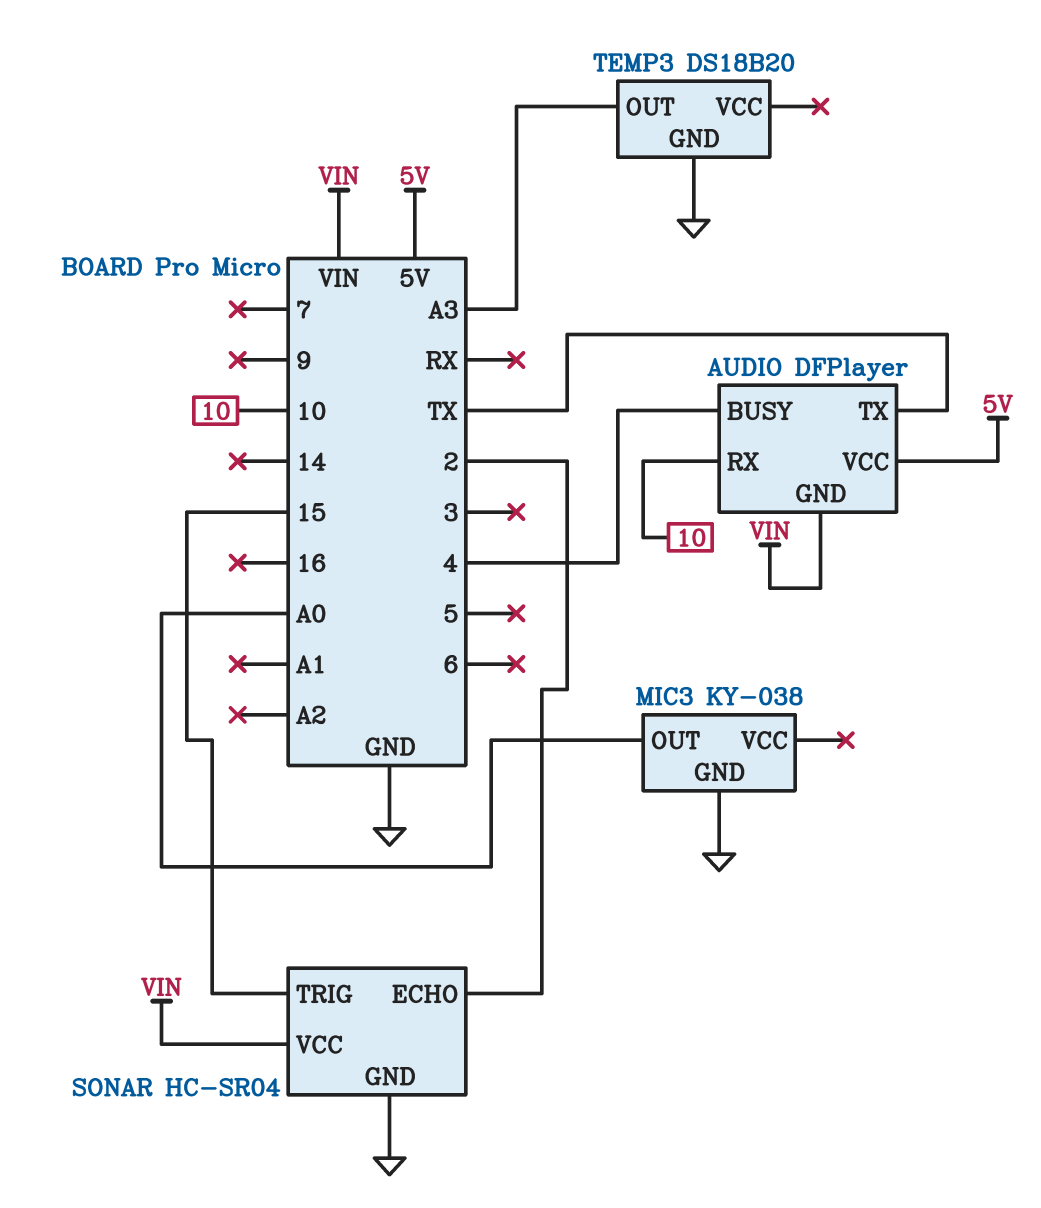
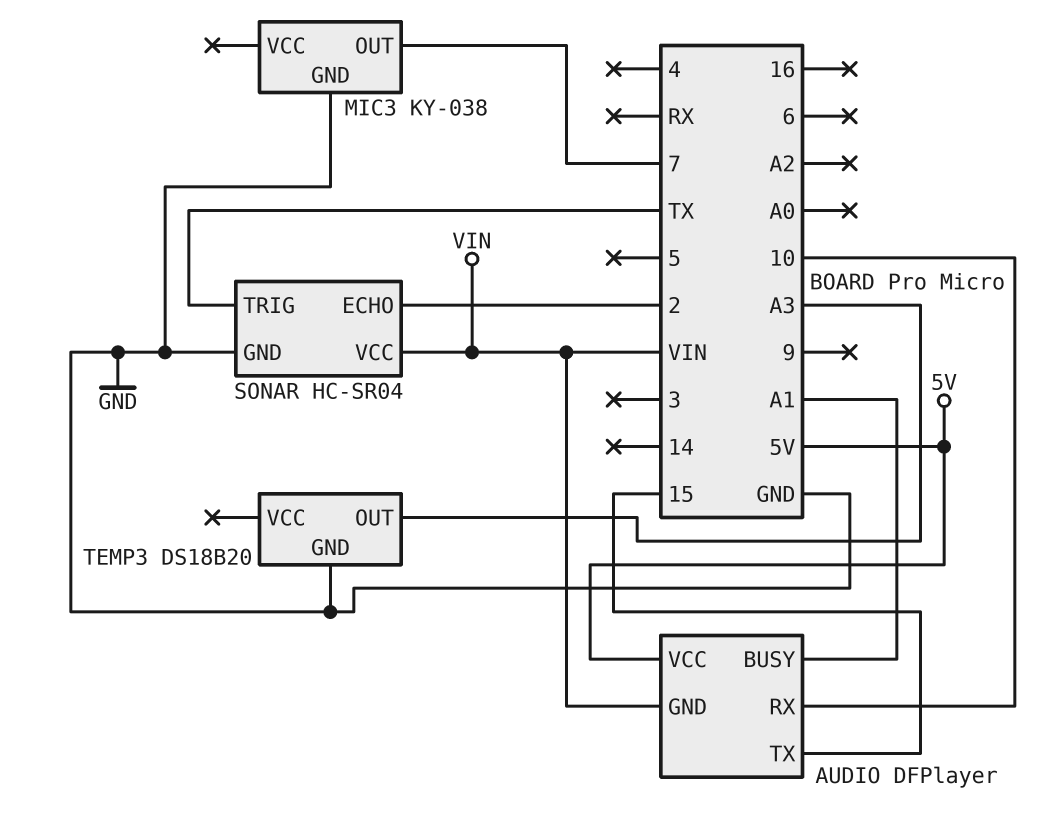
AUDIO pin BUSY: 4 -> A1
AUDIO pin TX: TX -> 15
MIC3 pin OUT: A0 -> 7
SONAR pin TRIG: 15 -> TX

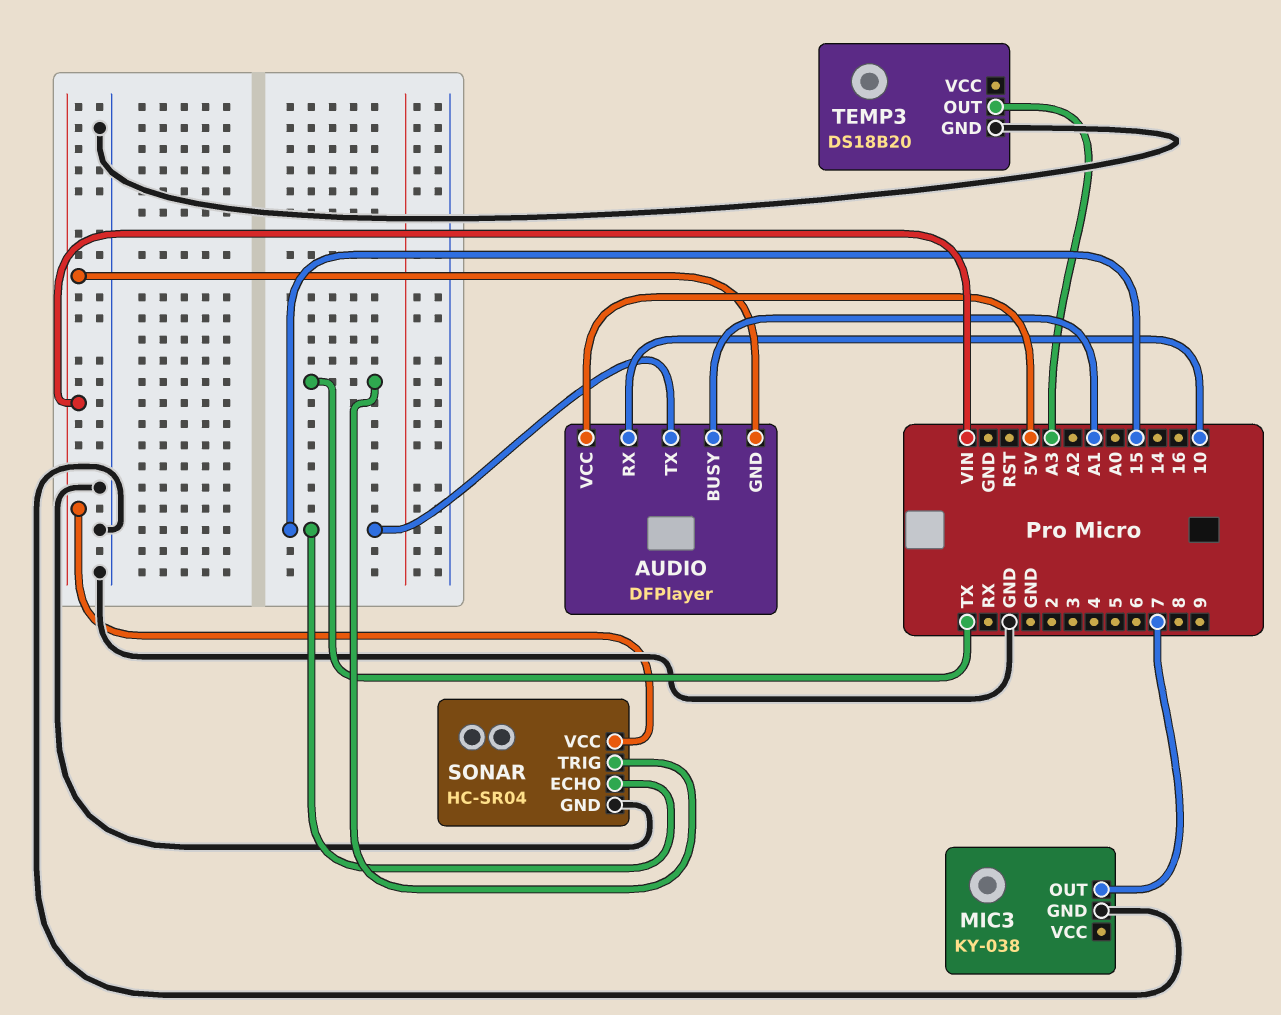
SONAR pin ECHO: 2 -> 15

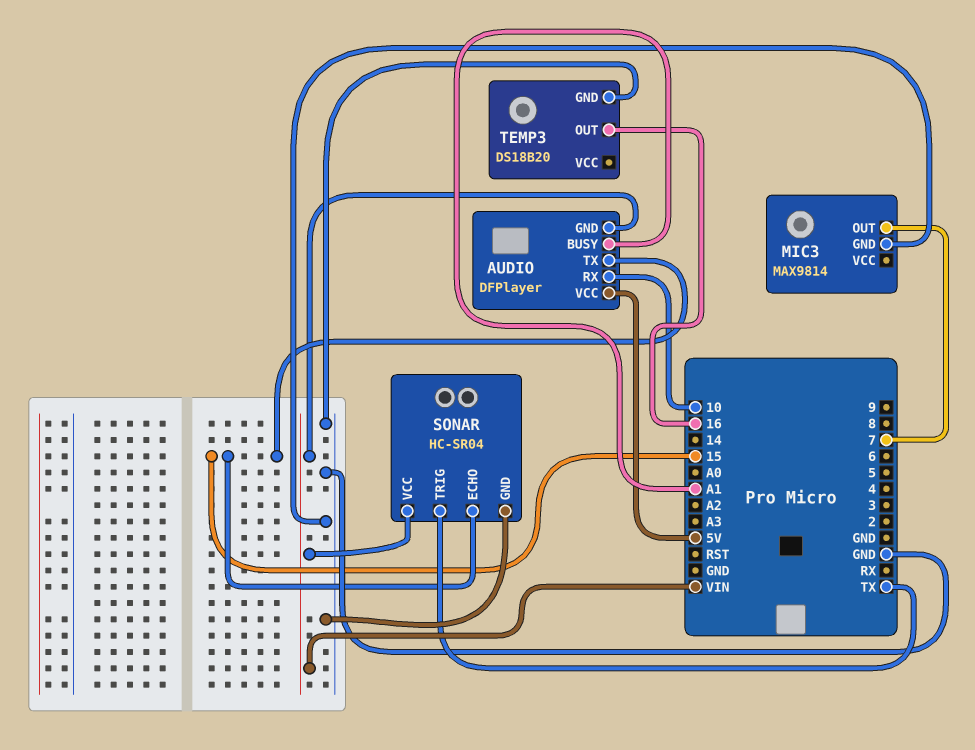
MIC3: KY-038 -> MAX9814
TEMP3 pin OUT: A3 -> 16

